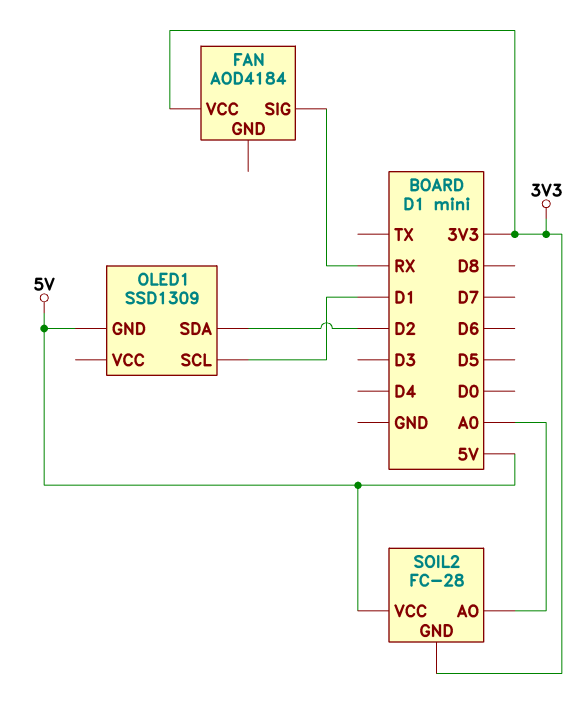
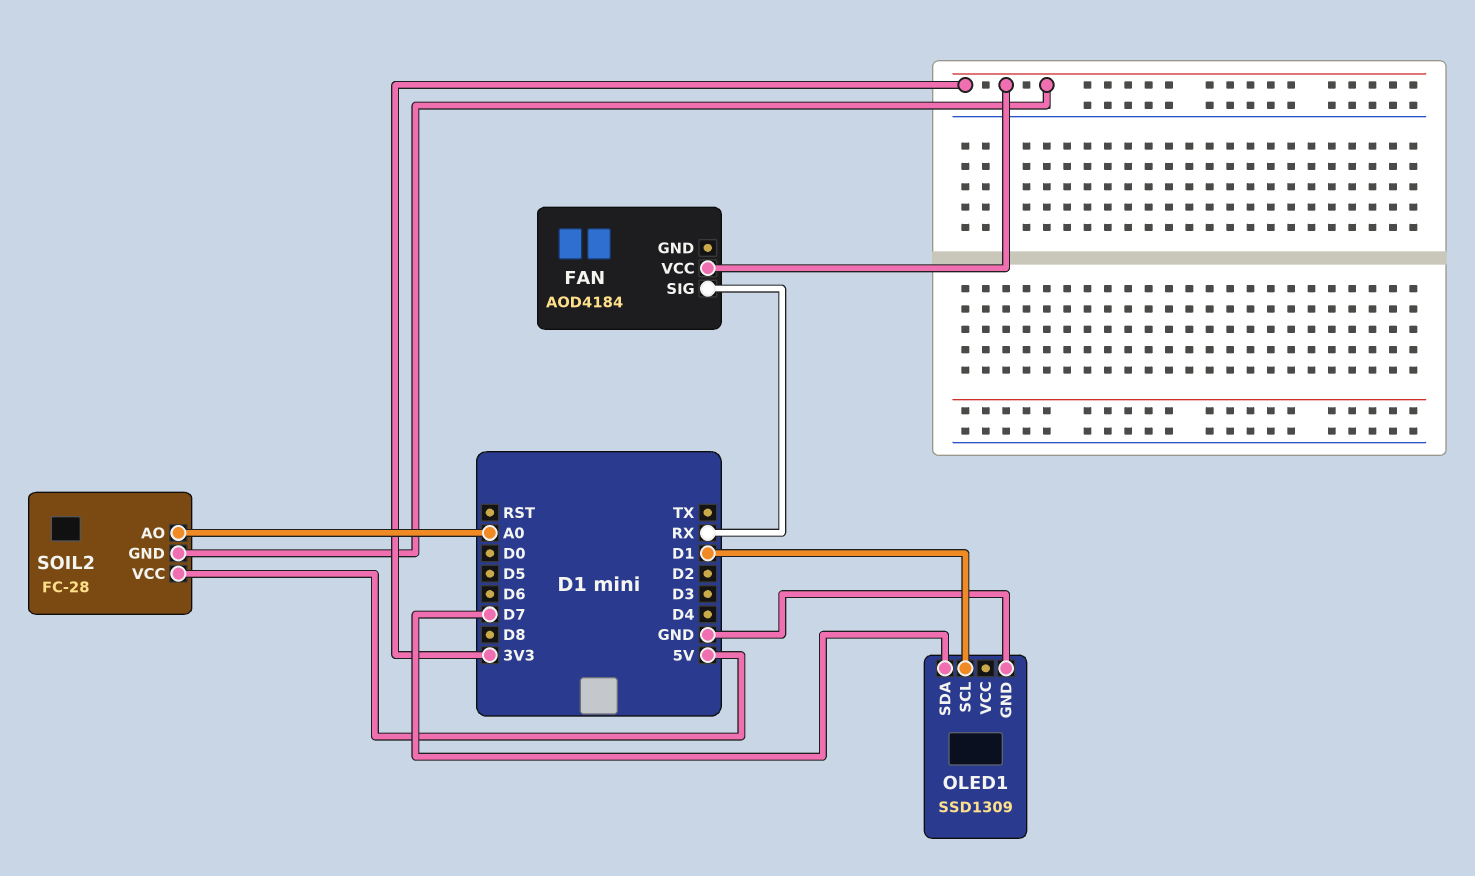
OLED1 pin GND: 5V -> GND
OLED1 pin SDA: D2 -> D7

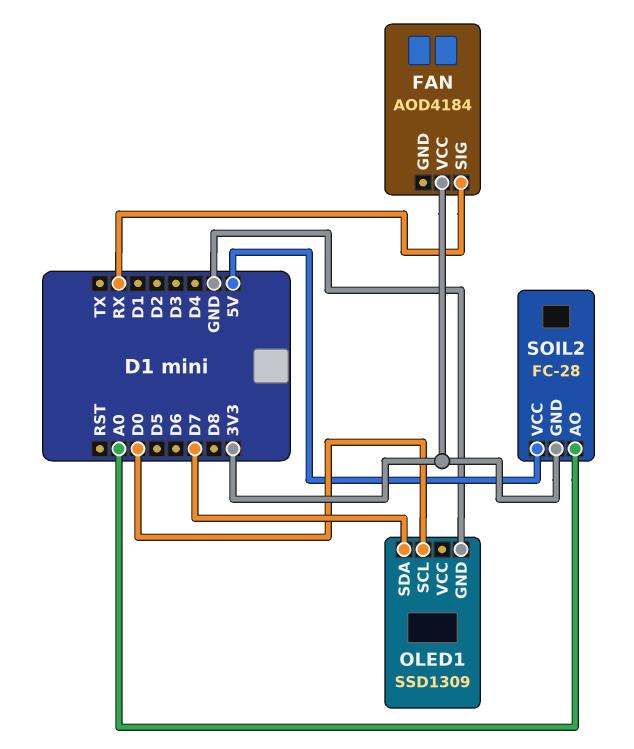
OLED1 pin SCL: D1 -> D0

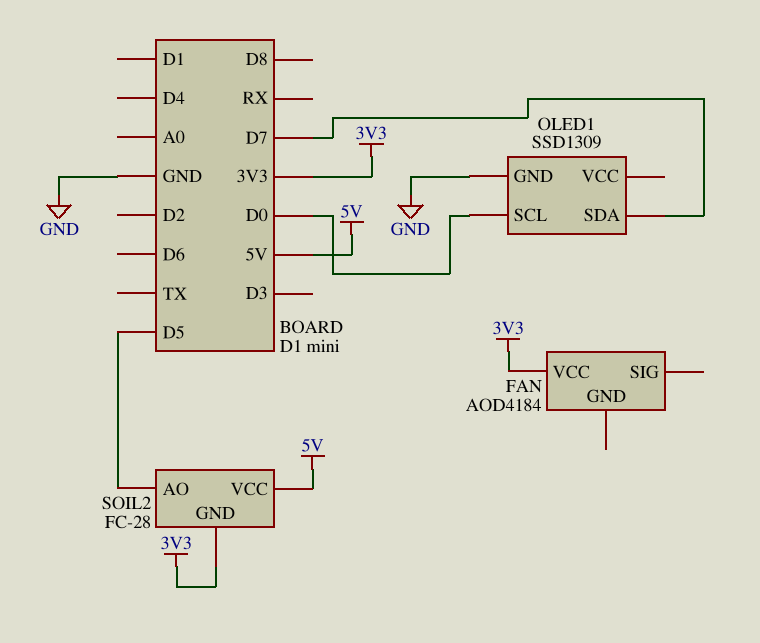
FAN pin SIG: RX -> none
SOIL2 pin AO: A0 -> D5

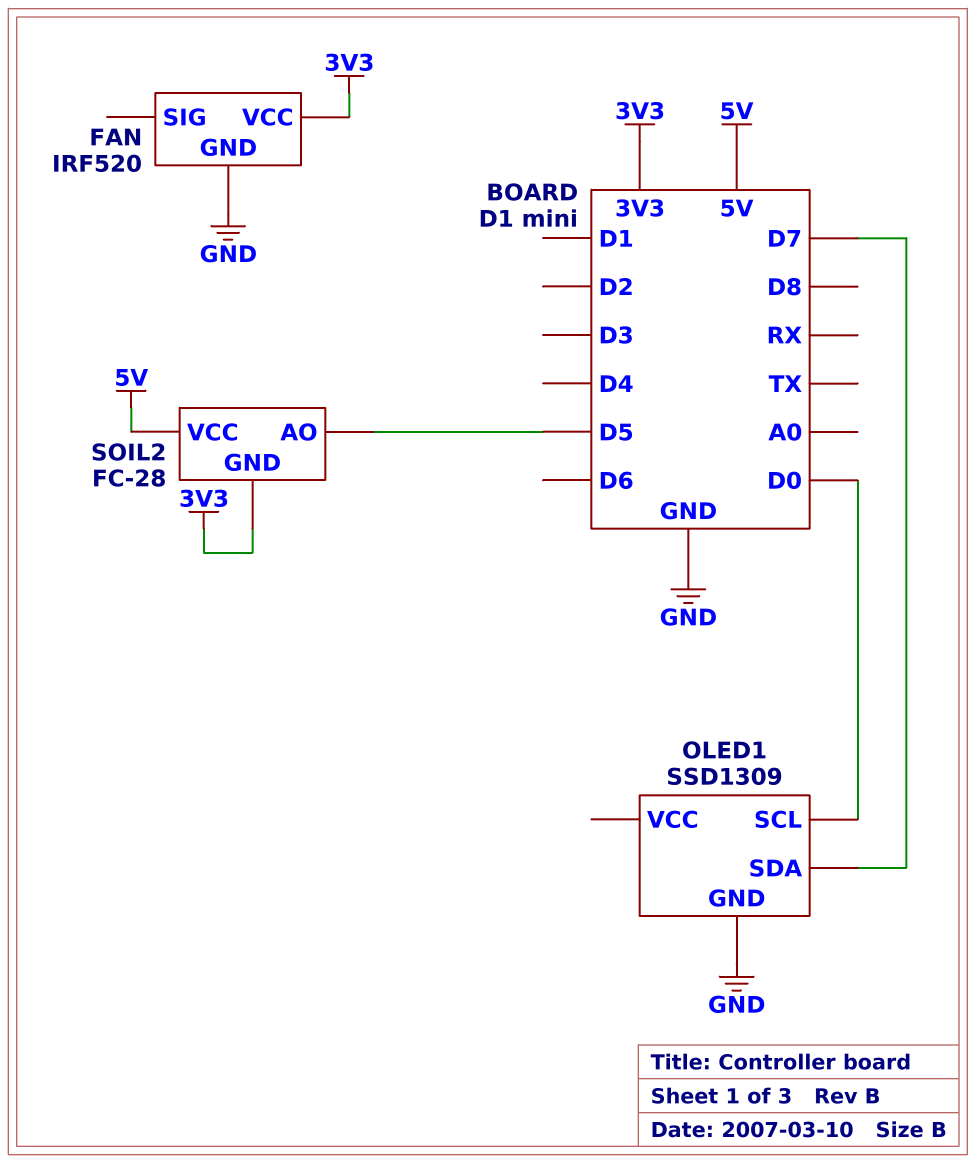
FAN: AOD4184 -> IRF520
FAN pin GND: none -> GND

